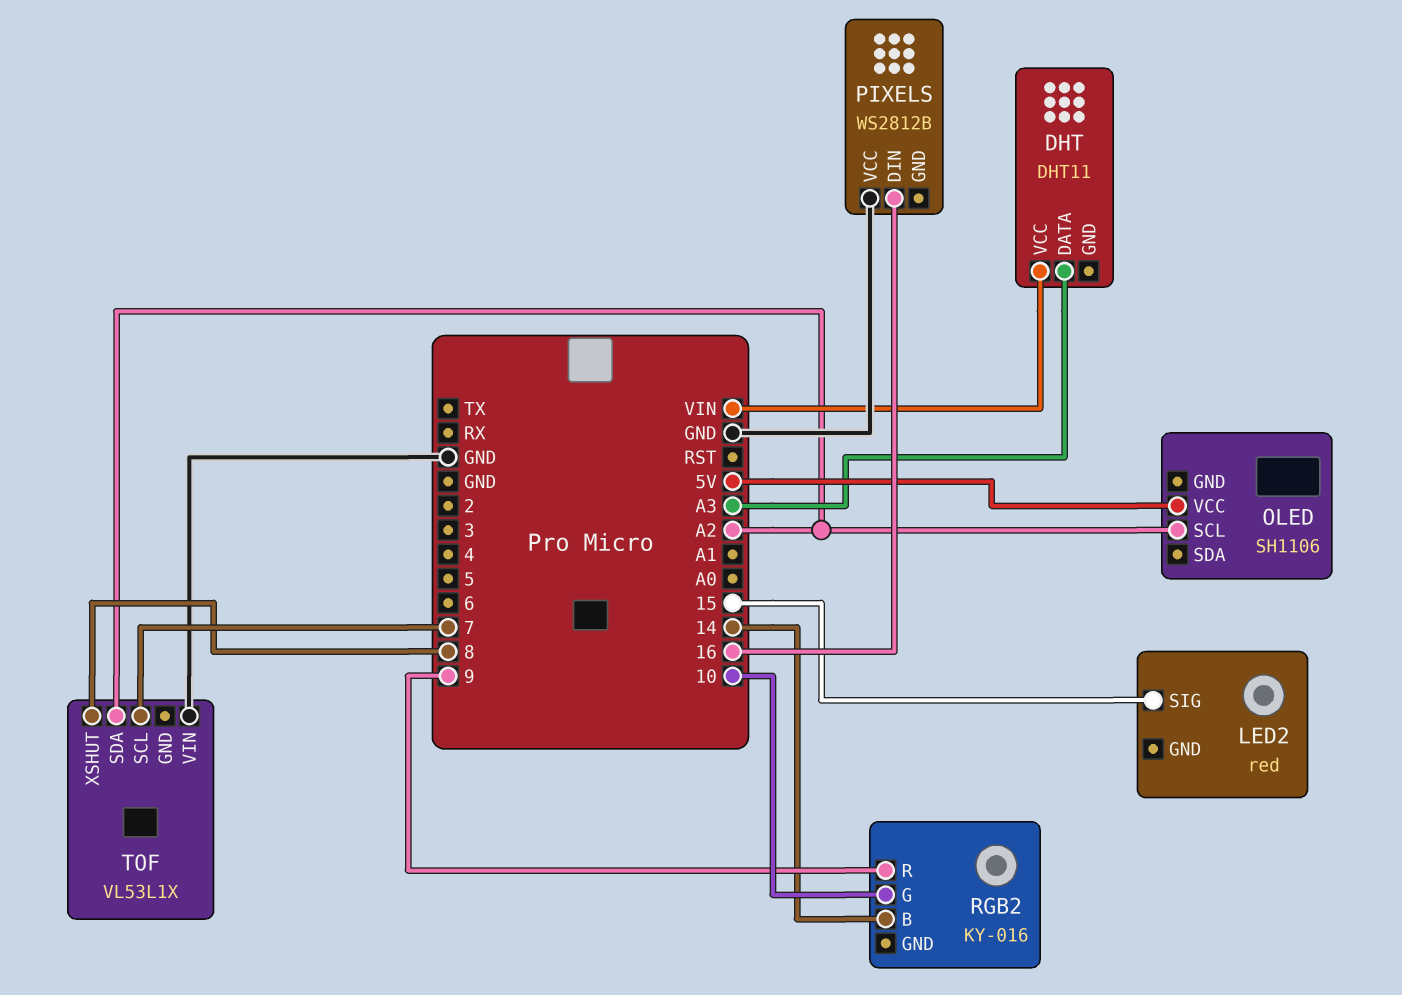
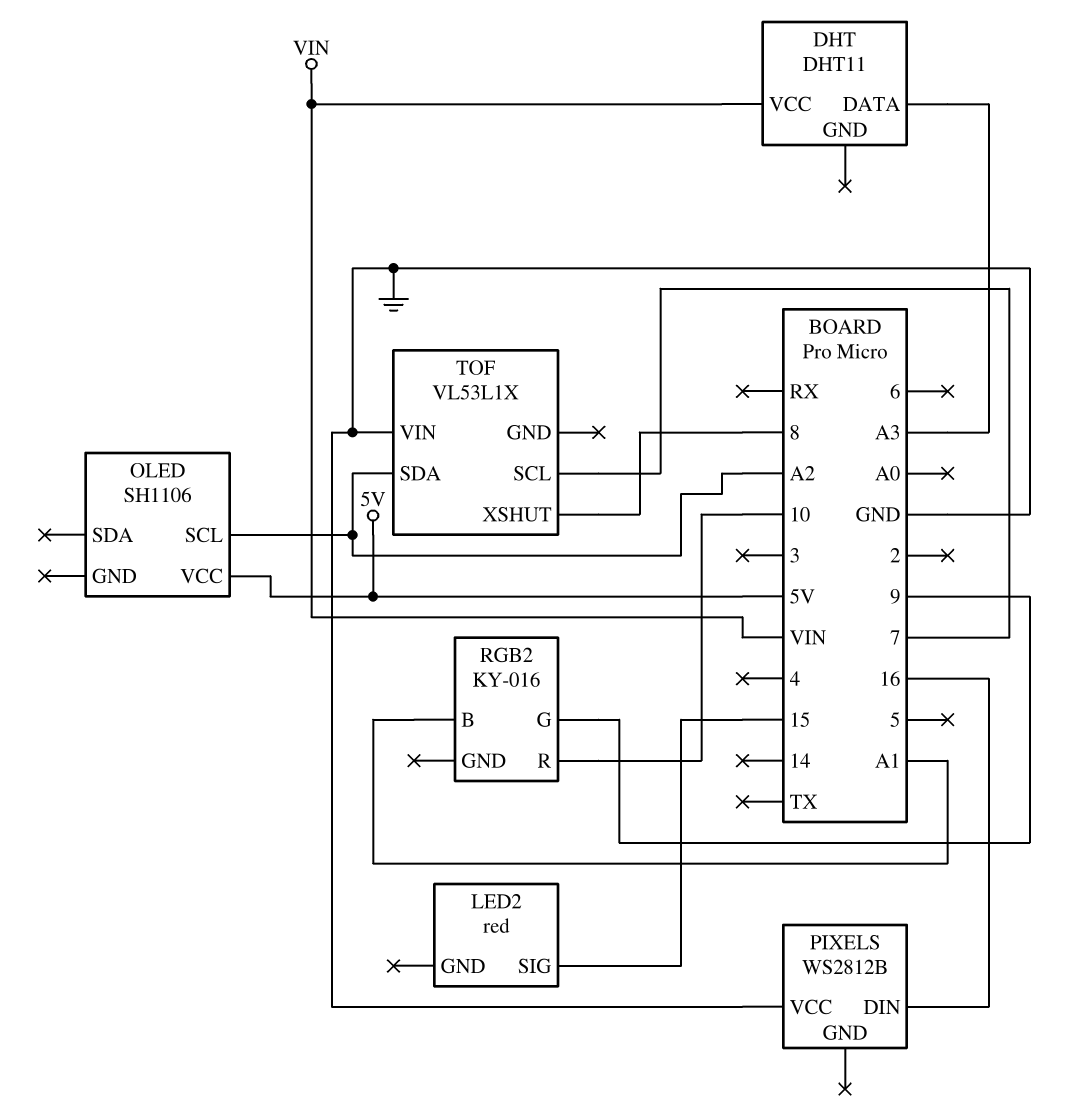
RGB2 pin B: 14 -> A1
RGB2 pin G: 10 -> 9
RGB2 pin R: 9 -> 10

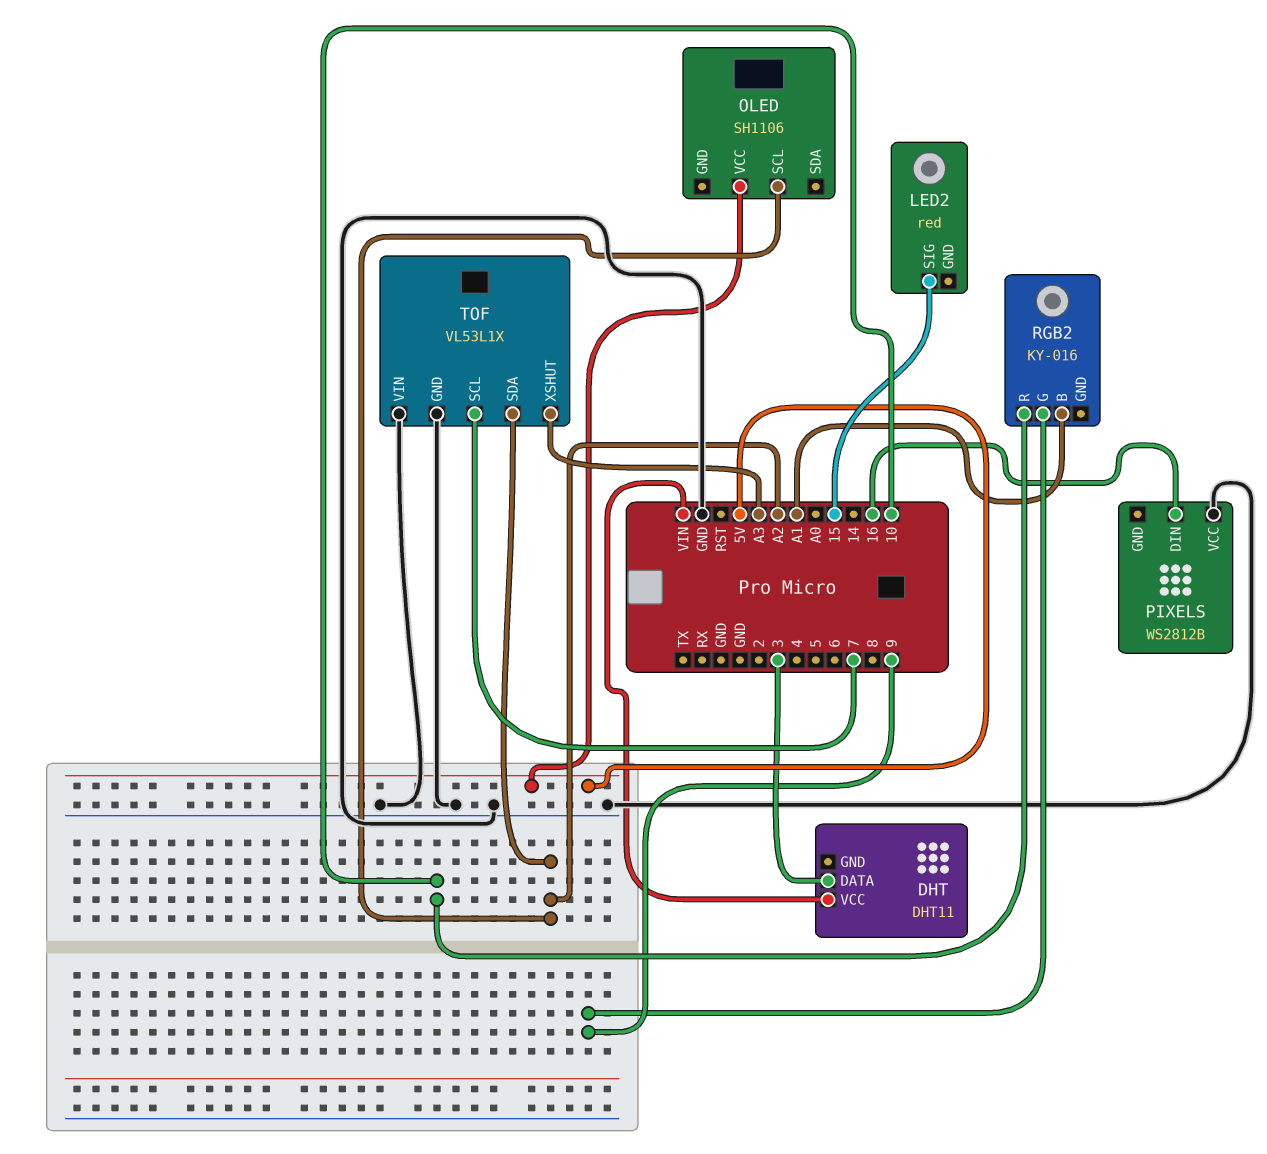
DHT pin DATA: A3 -> 3
TOF pin GND: none -> GND
TOF pin XSHUT: 8 -> A3

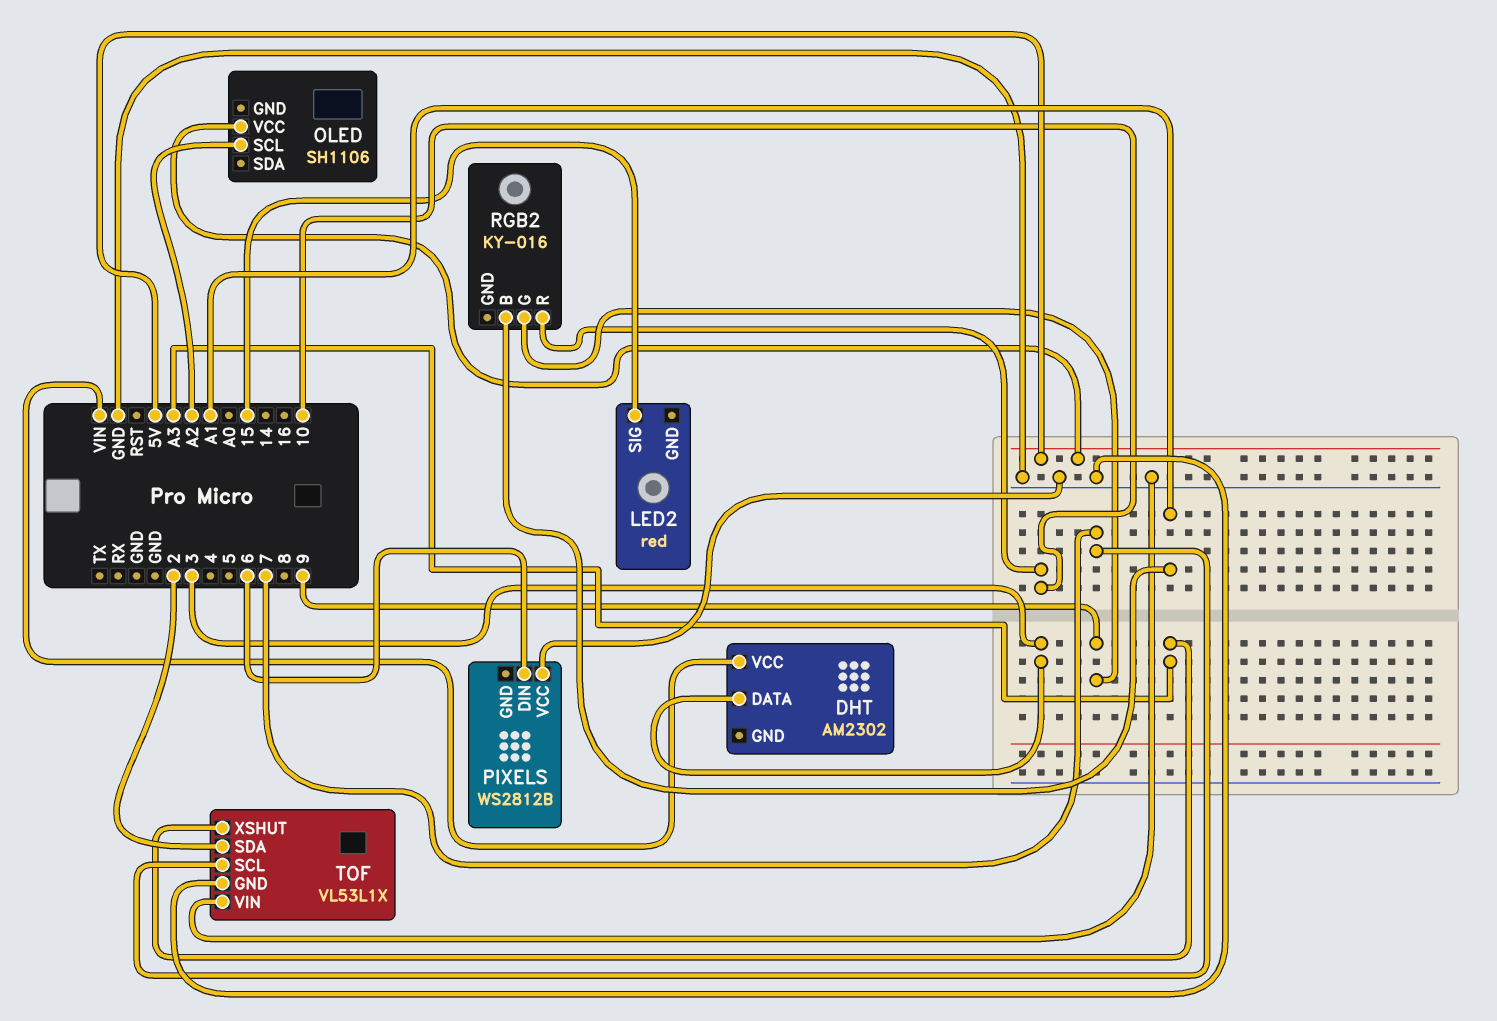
DHT: DHT11 -> AM2302
PIXELS pin DIN: 16 -> 6
TOF pin SDA: A2 -> 2

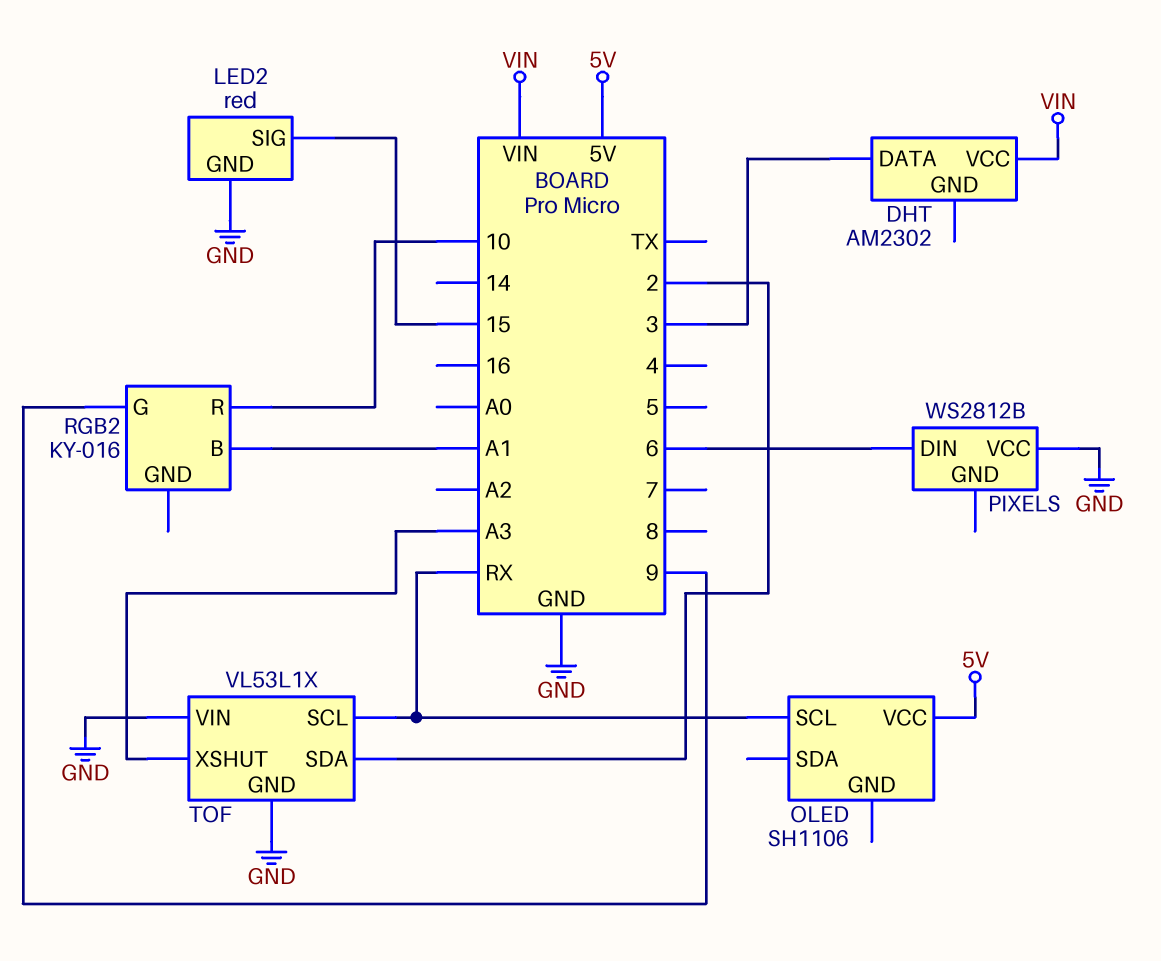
LED2 pin GND: none -> GND
OLED pin SCL: A2 -> RX
TOF pin SCL: 7 -> RX

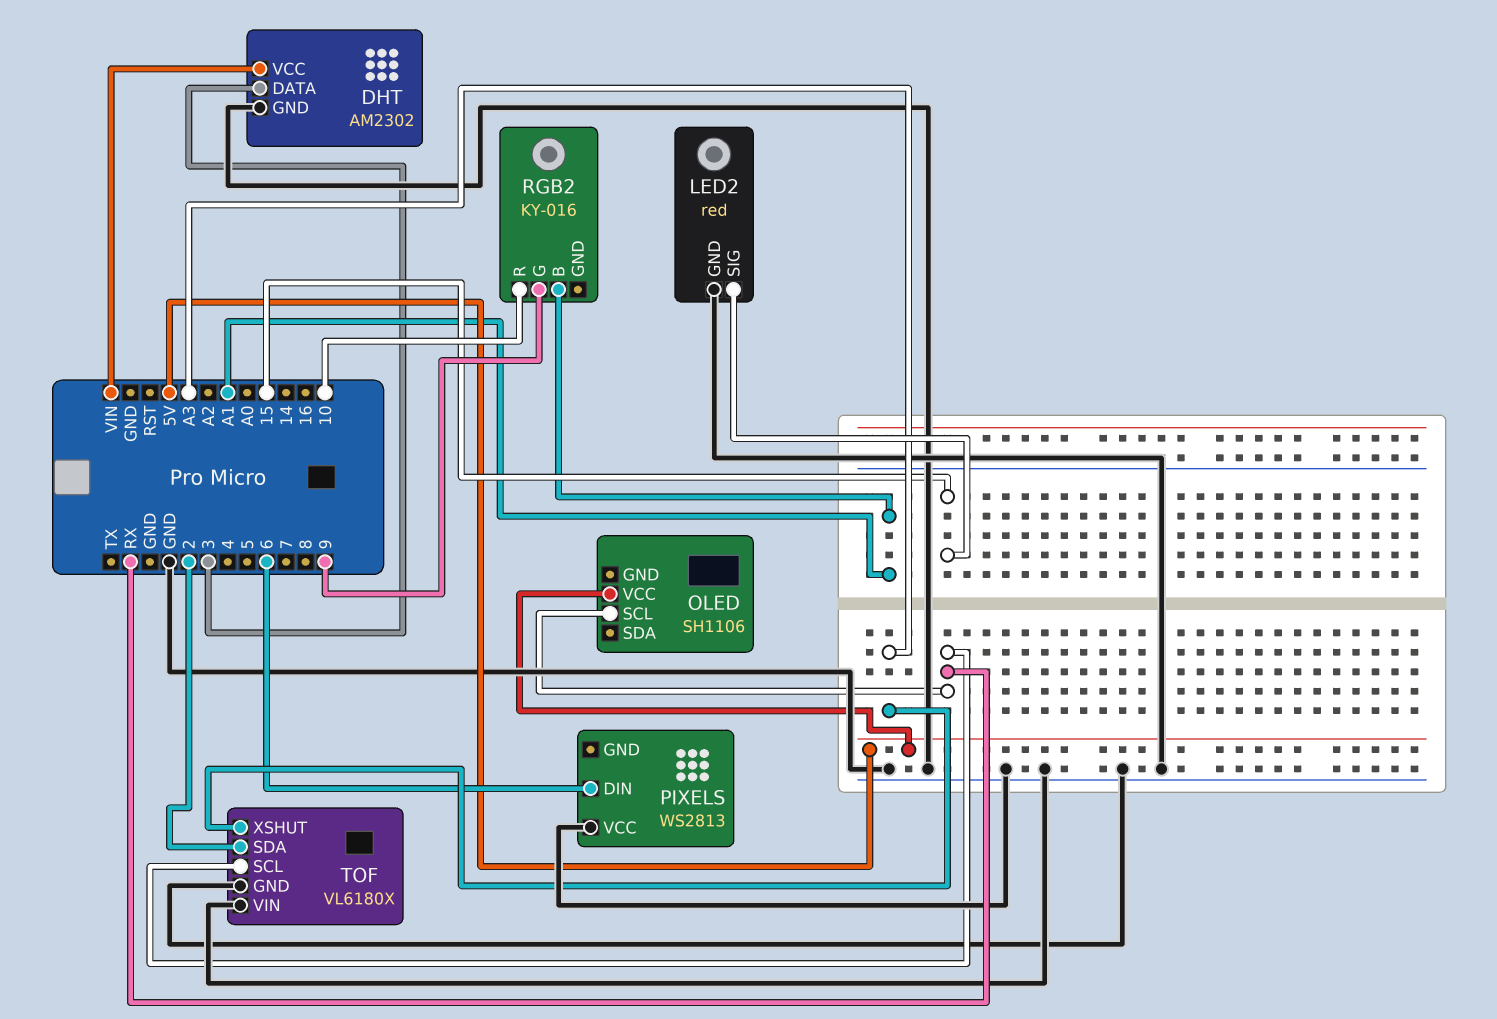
DHT pin GND: none -> GND
PIXELS: WS2812B -> WS2813
TOF: VL53L1X -> VL6180X

